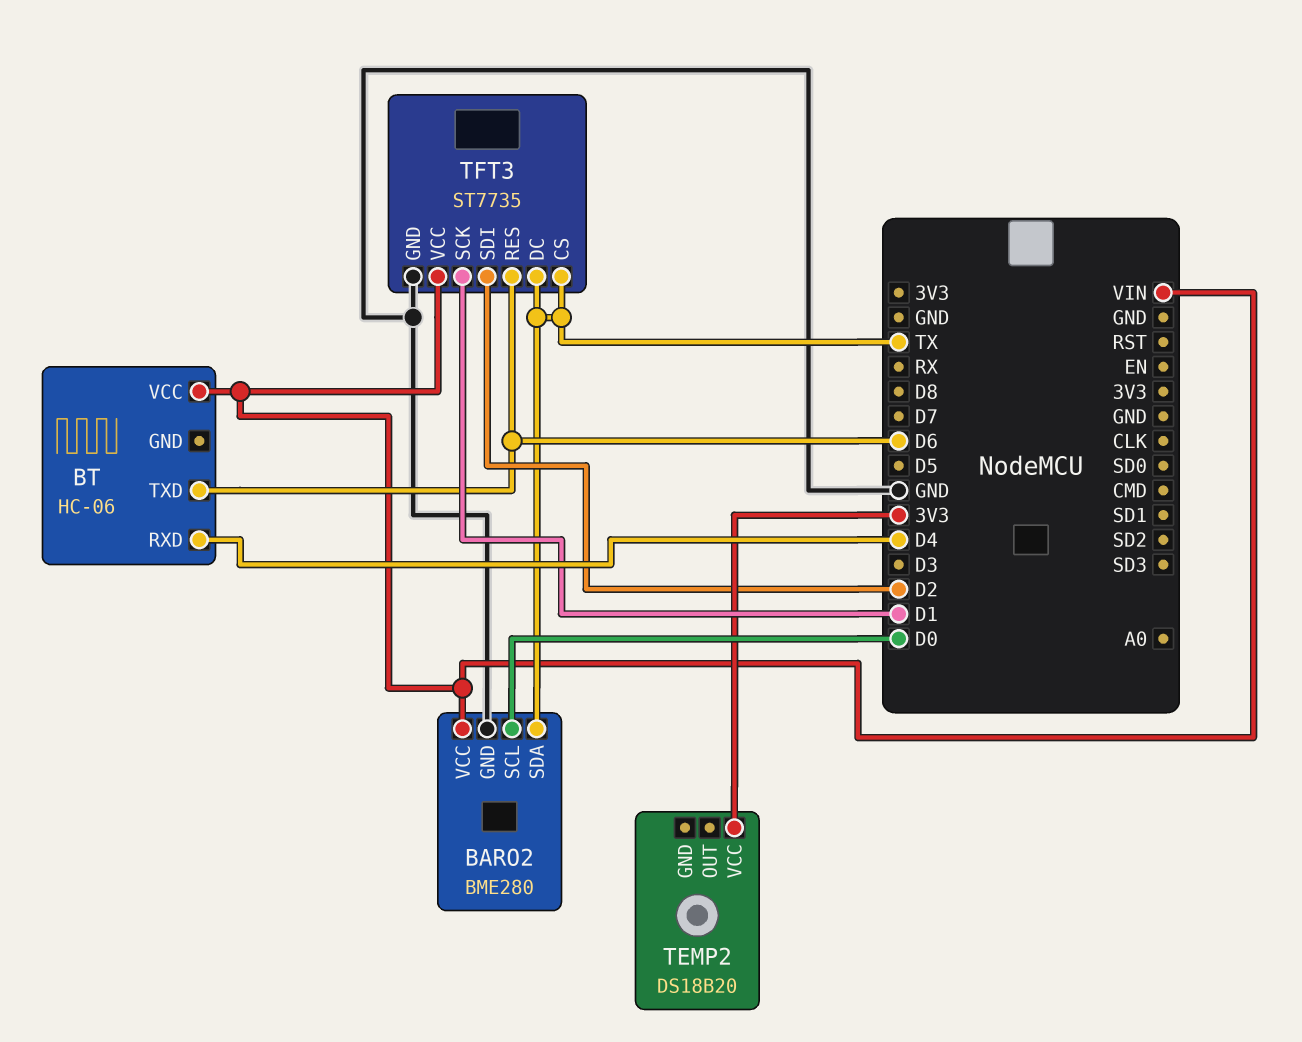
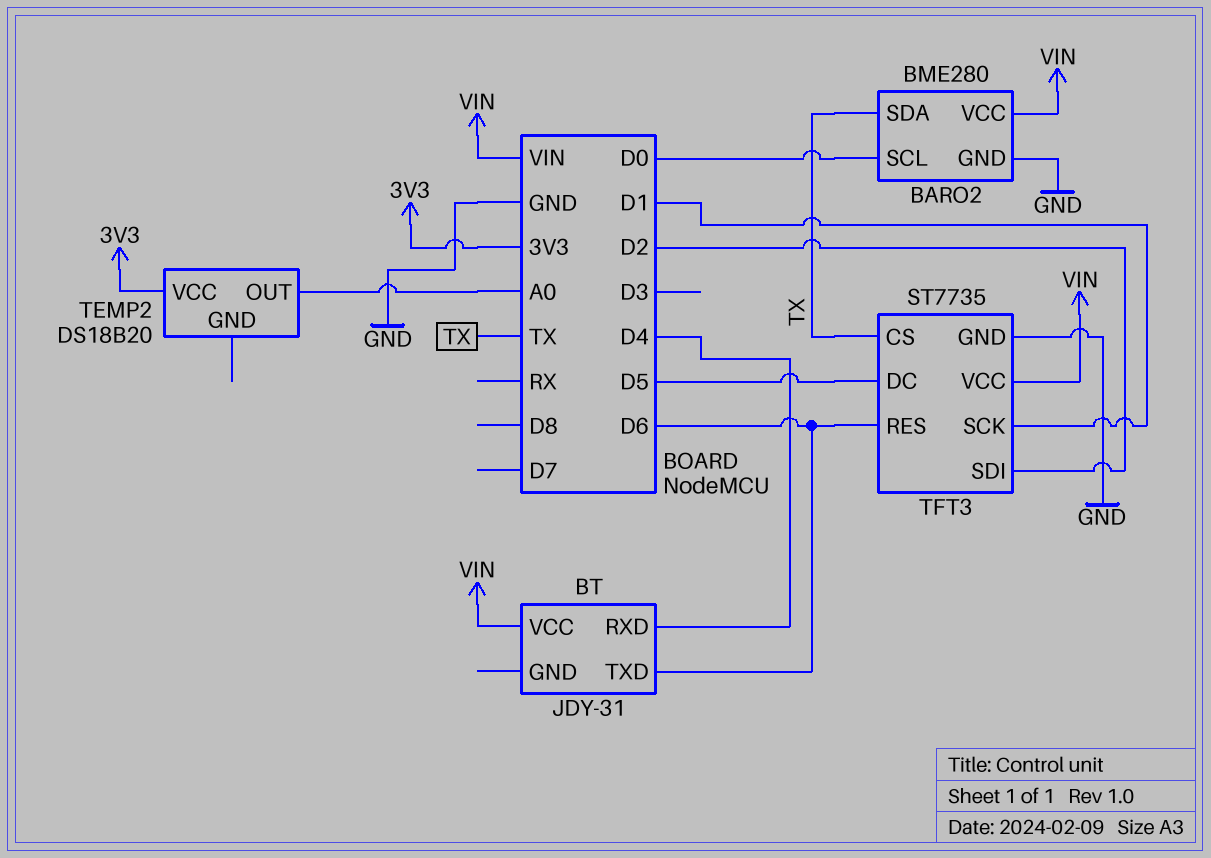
BT: HC-06 -> JDY-31
TEMP2 pin OUT: none -> A0
TFT3 pin DC: TX -> D5

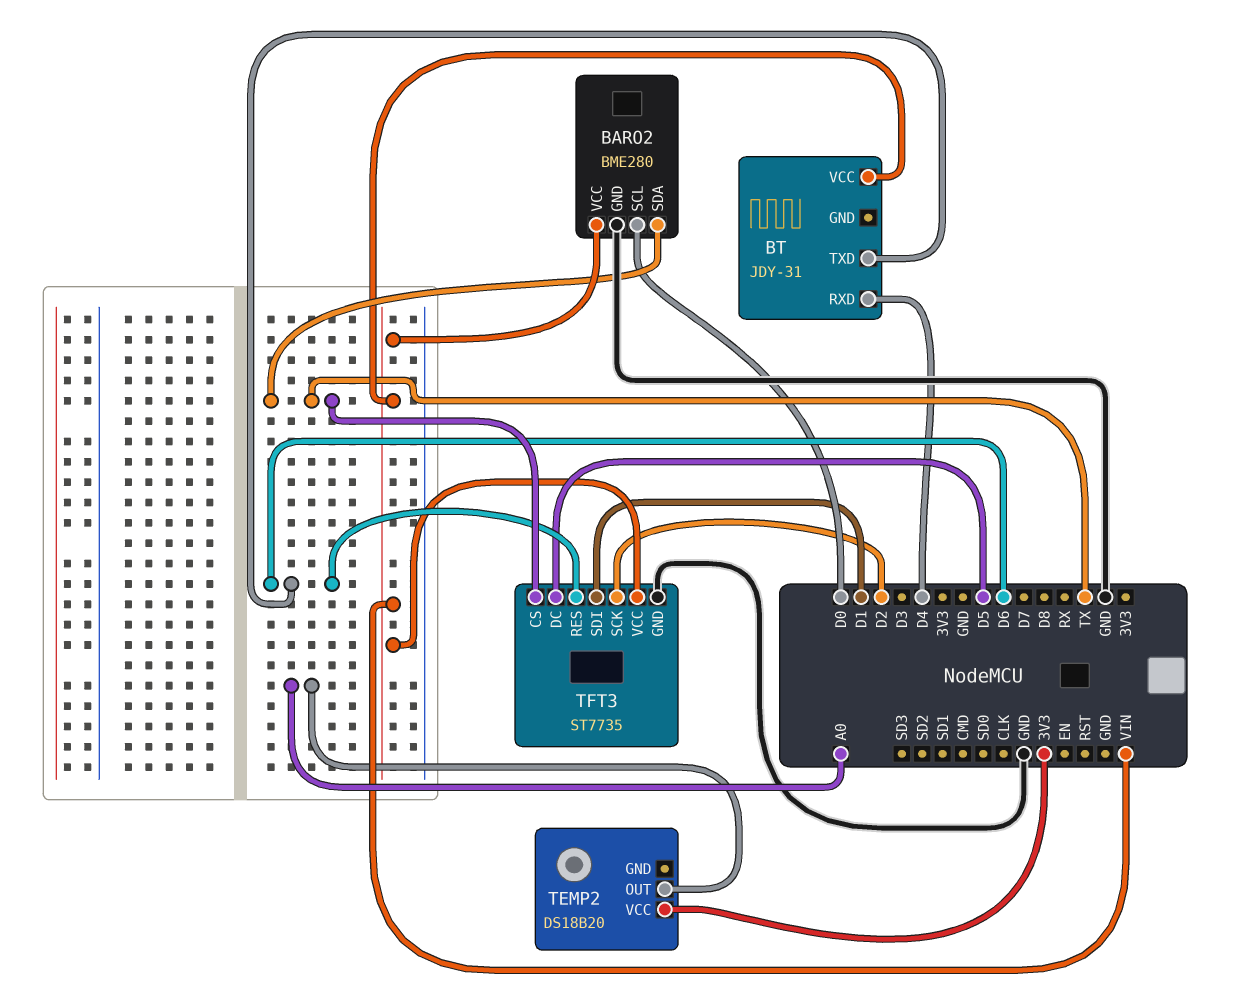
TFT3 pin SCK: D1 -> D2
TFT3 pin SDI: D2 -> D1

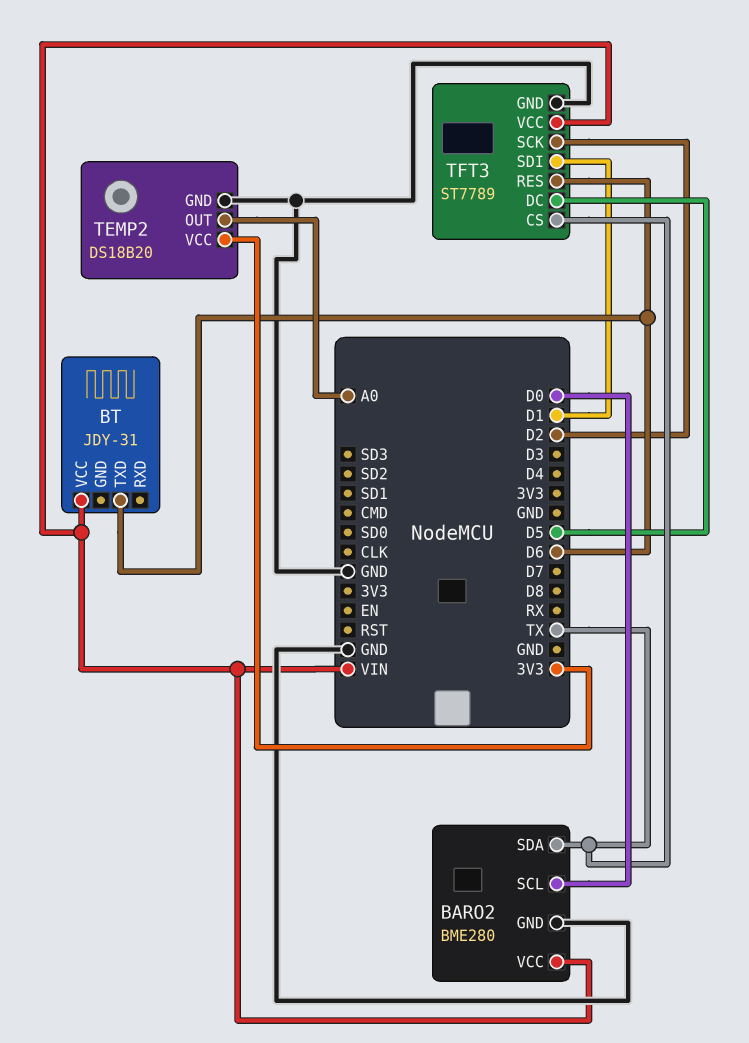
BT pin RXD: D4 -> none
TEMP2 pin GND: none -> GND
TFT3: ST7735 -> ST7789

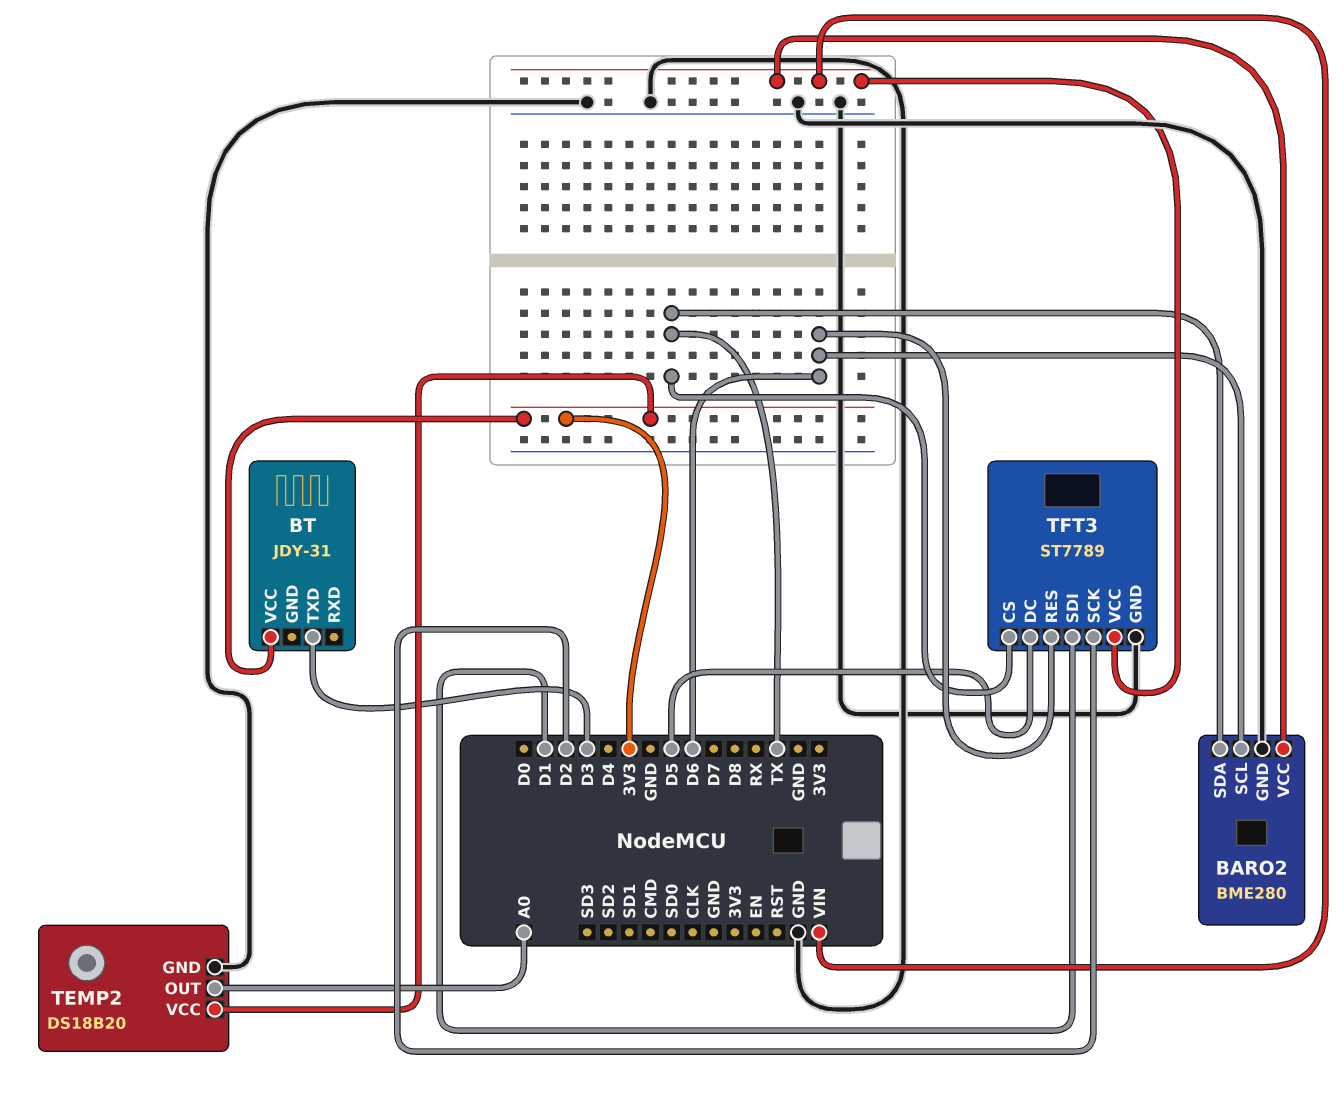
BARO2 pin SCL: D0 -> D6
BT pin TXD: D6 -> D3
BT pin VCC: VIN -> 3V3

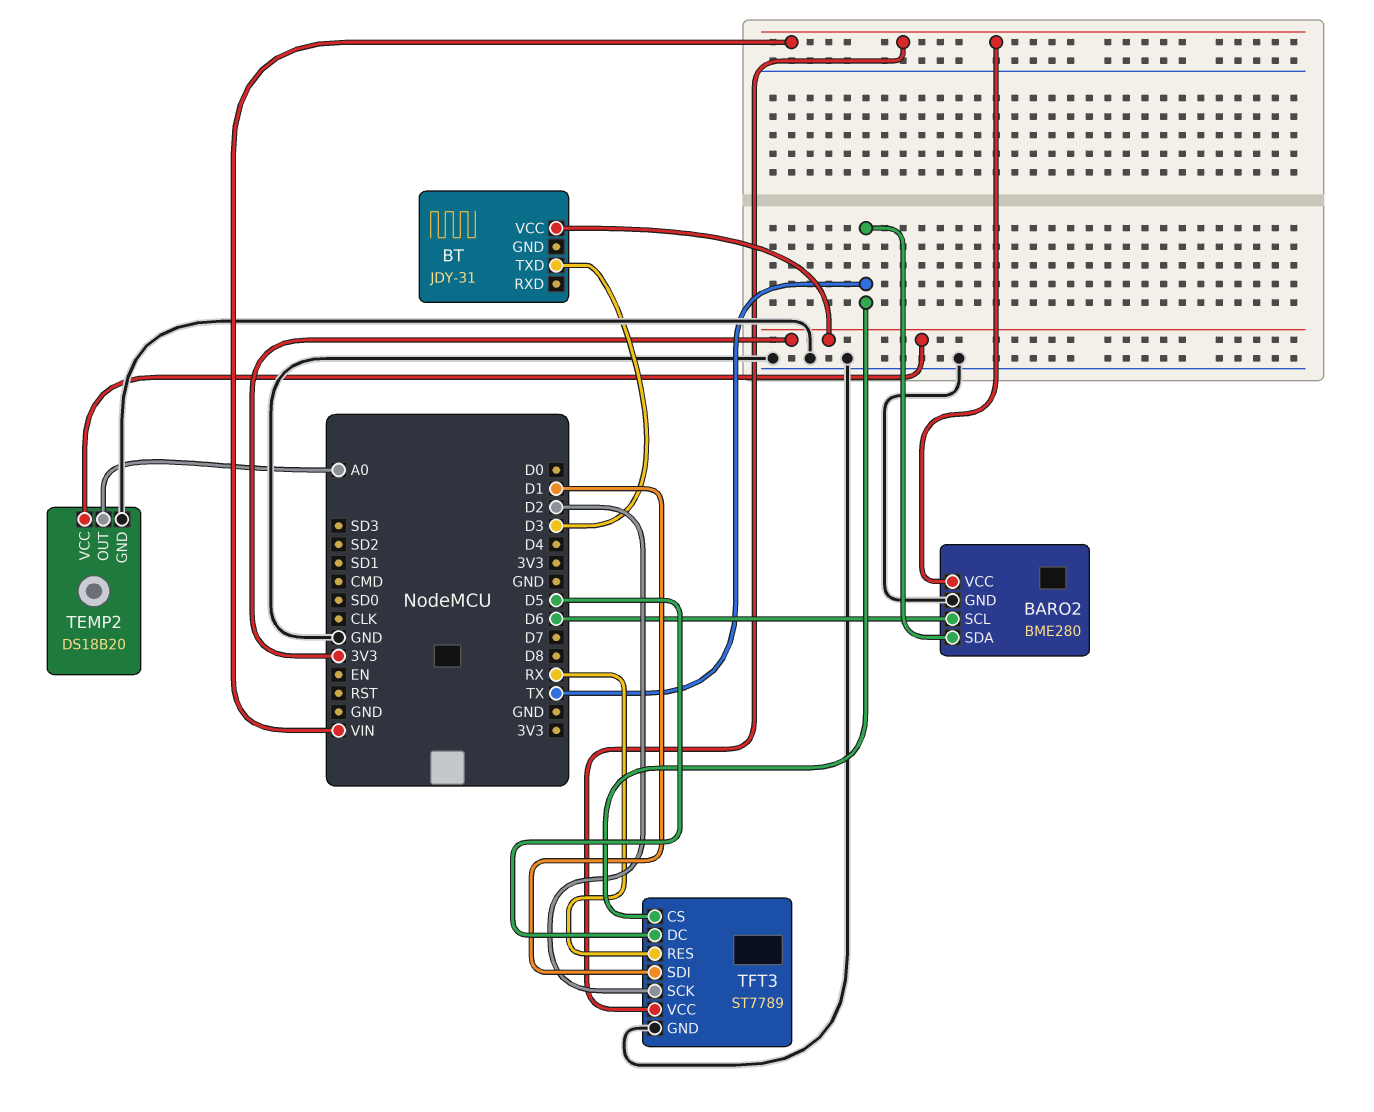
TFT3 pin RES: D6 -> RX

